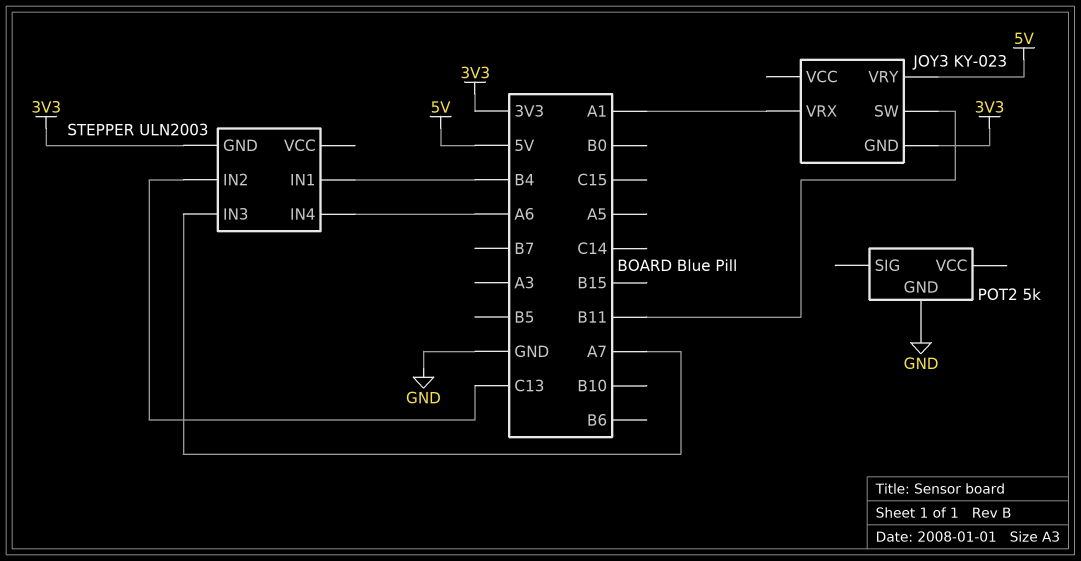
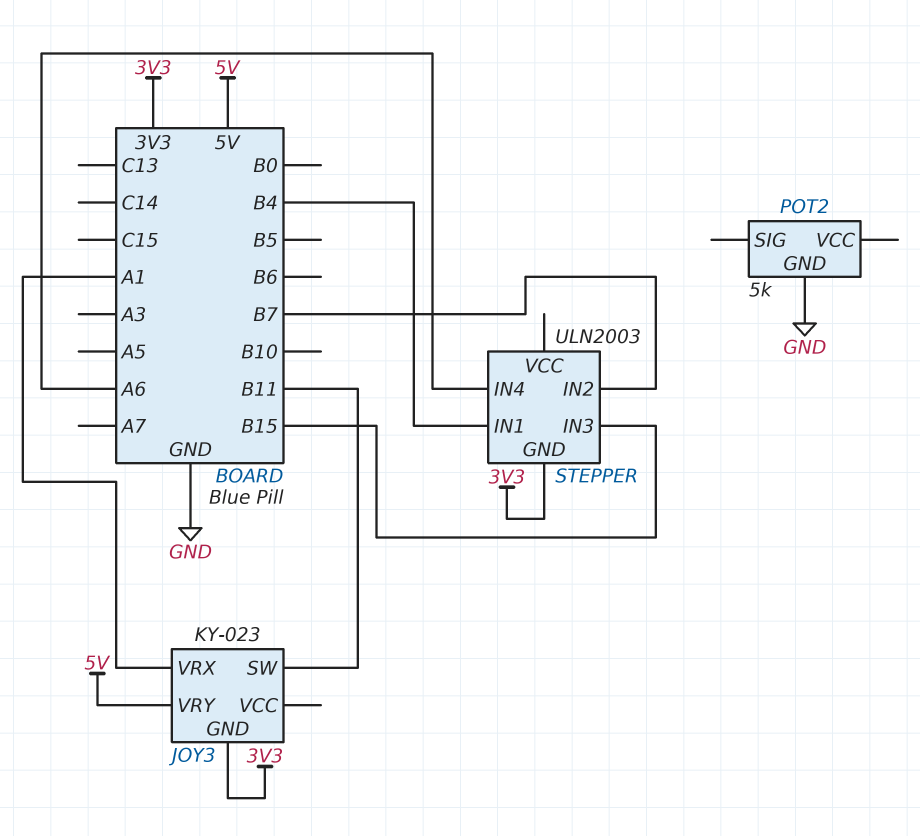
STEPPER pin IN2: C13 -> B7
STEPPER pin IN3: A7 -> B15

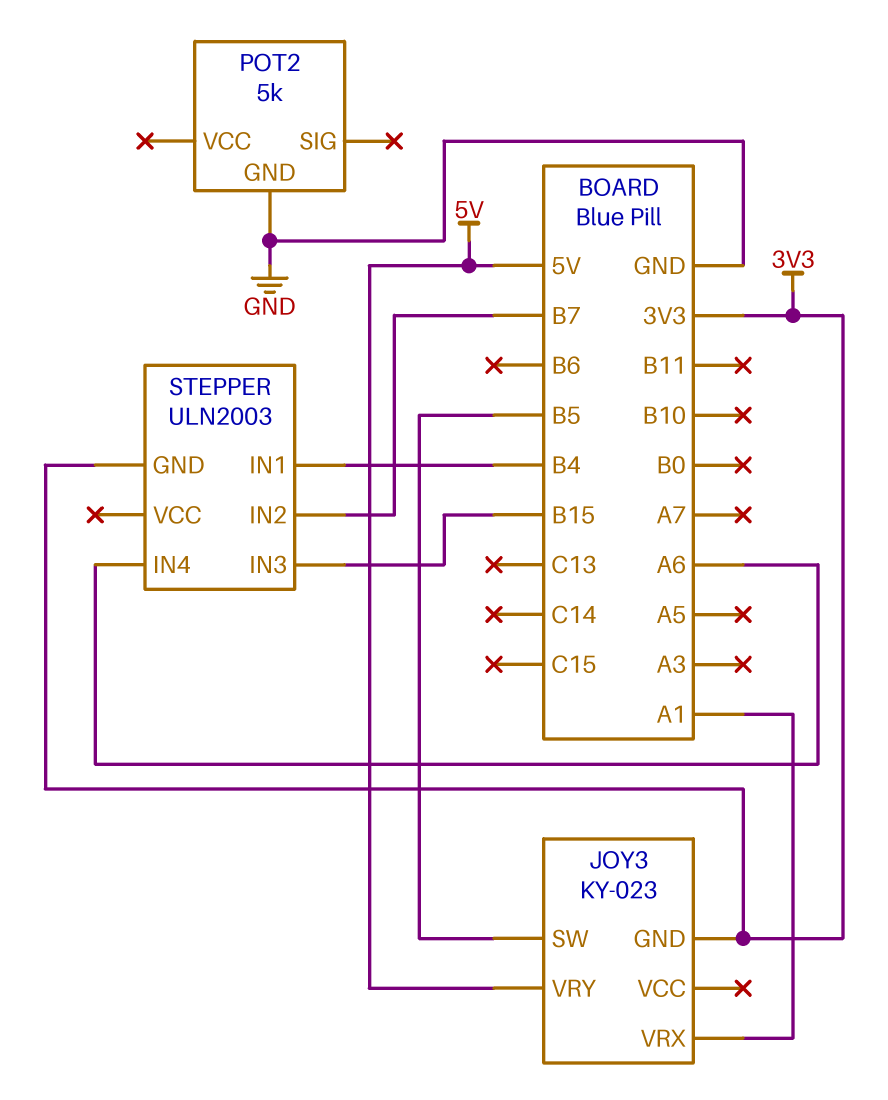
JOY3 pin SW: B11 -> B5

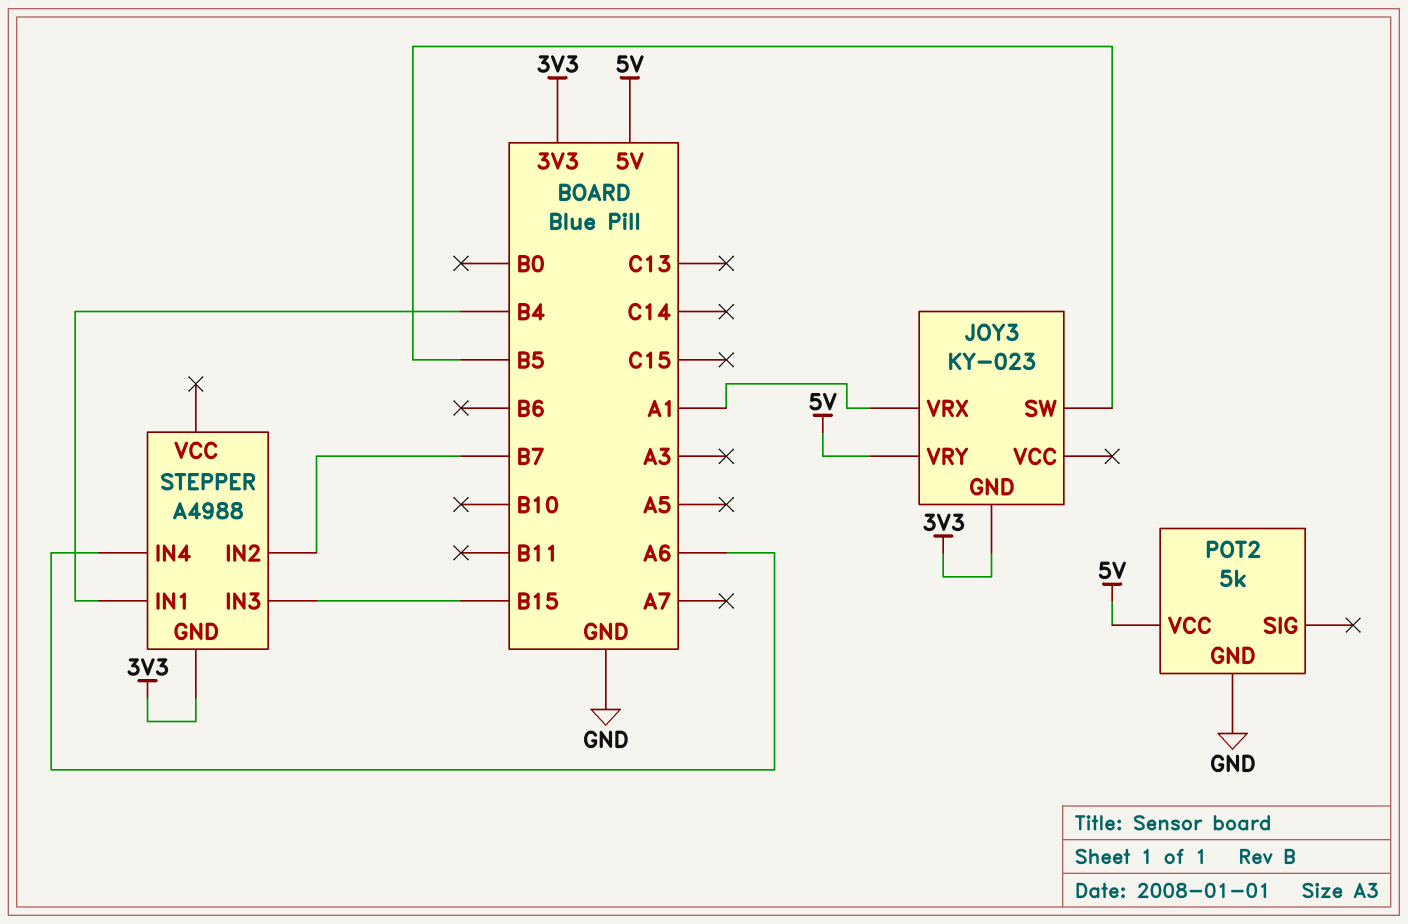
POT2 pin VCC: none -> 5V
STEPPER: ULN2003 -> A4988

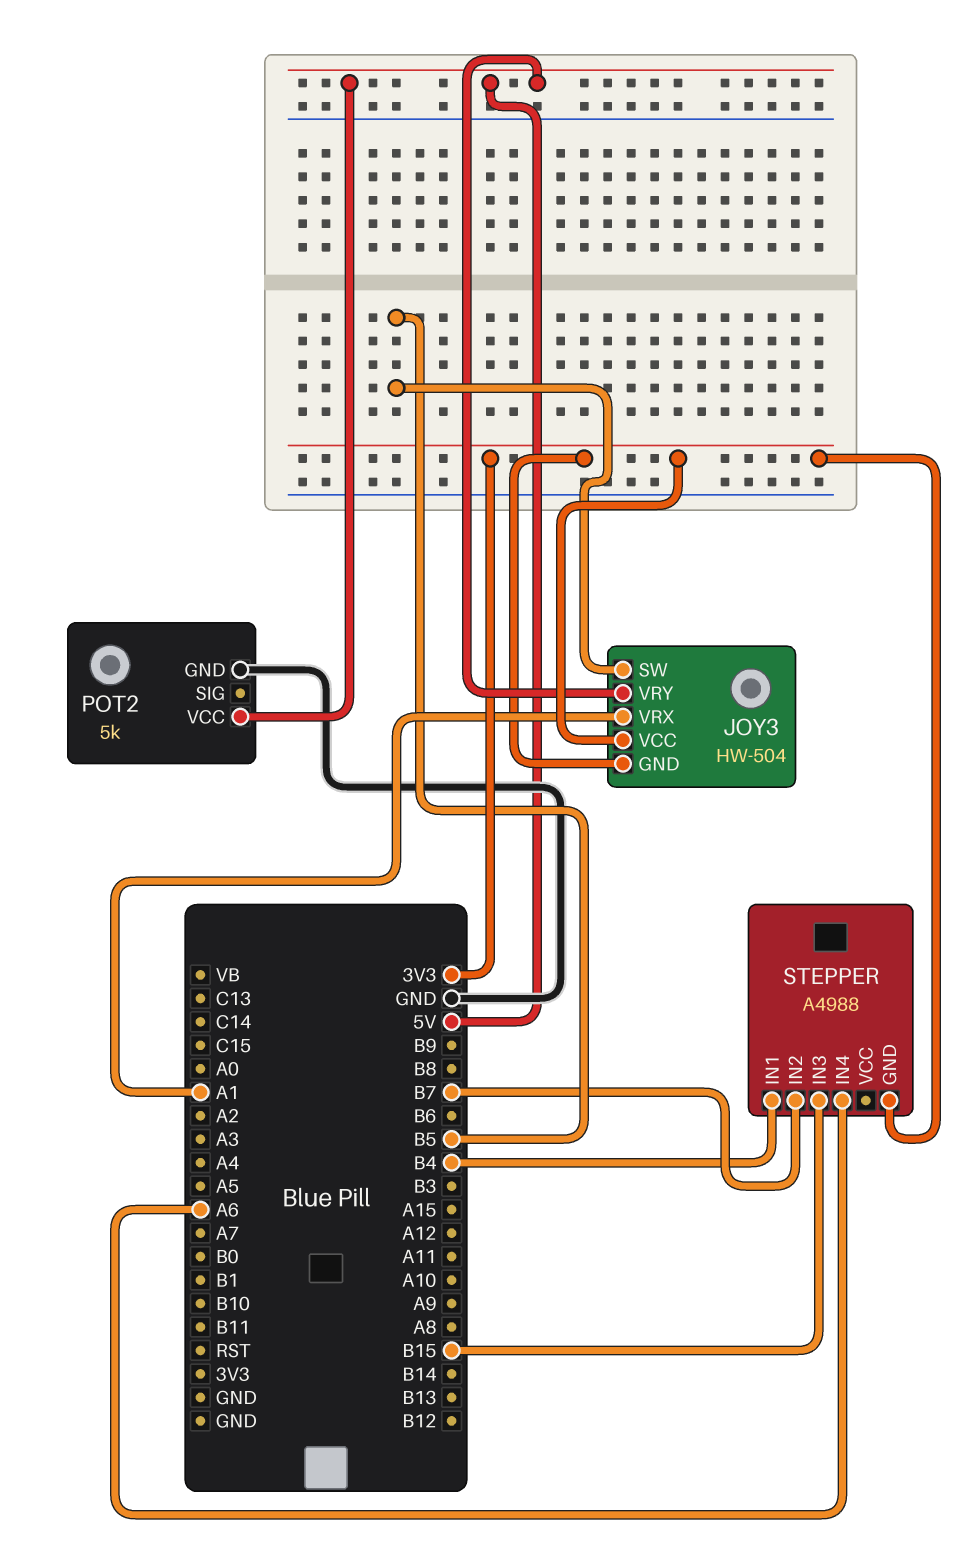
JOY3: KY-023 -> HW-504
JOY3 pin VCC: none -> 3V3

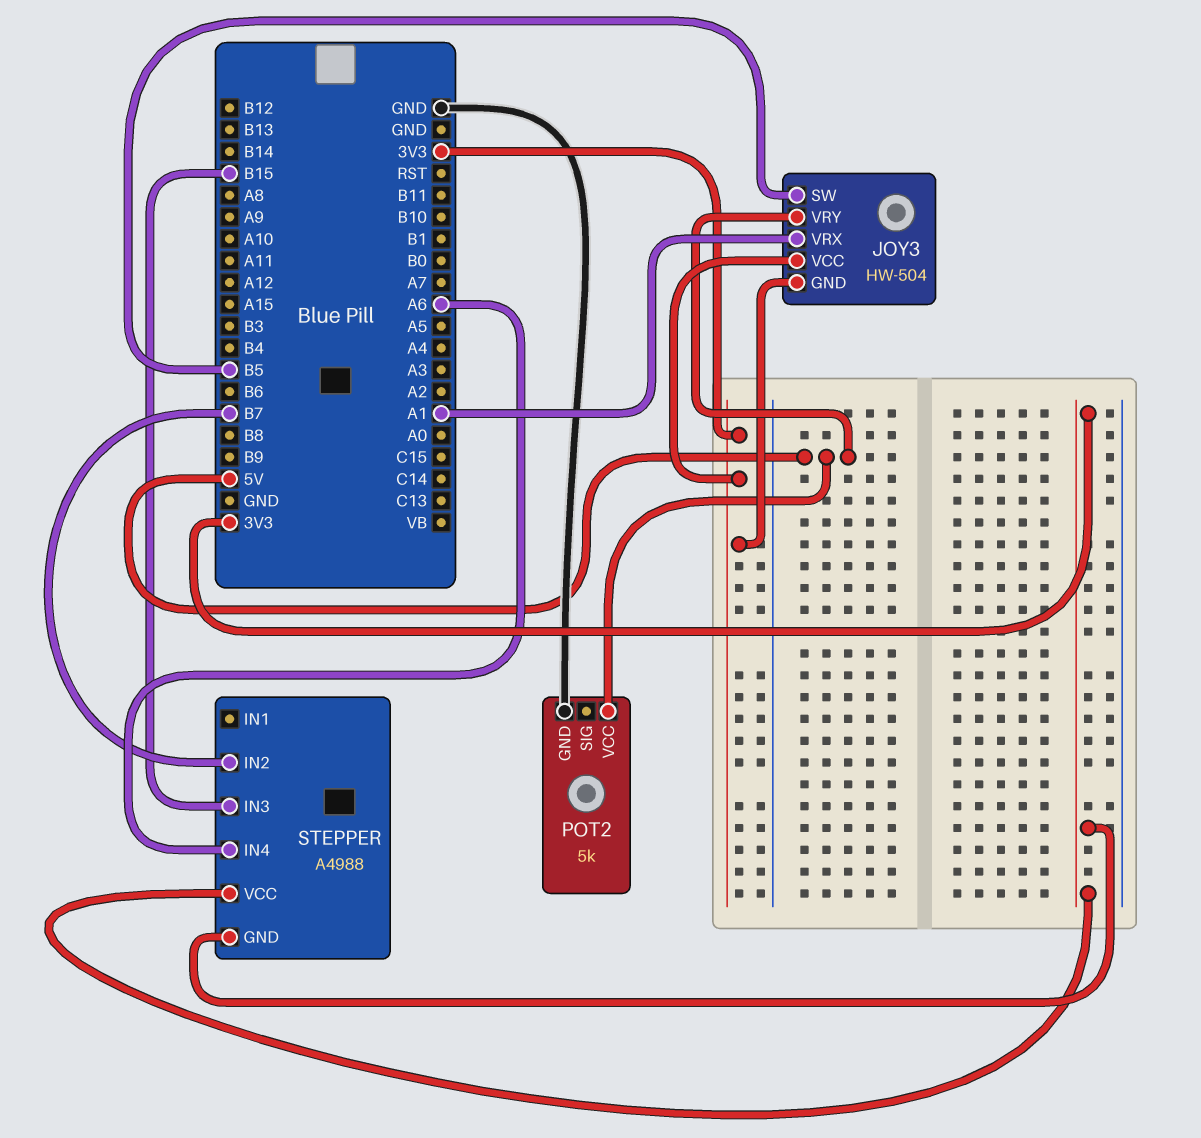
STEPPER pin IN1: B4 -> none
STEPPER pin VCC: none -> 3V3

